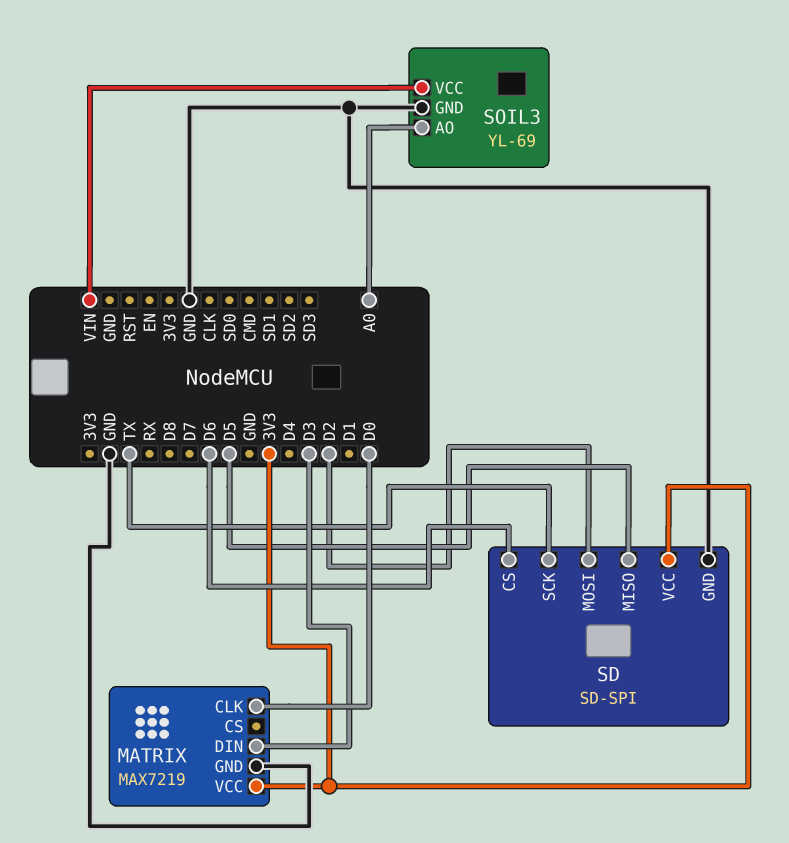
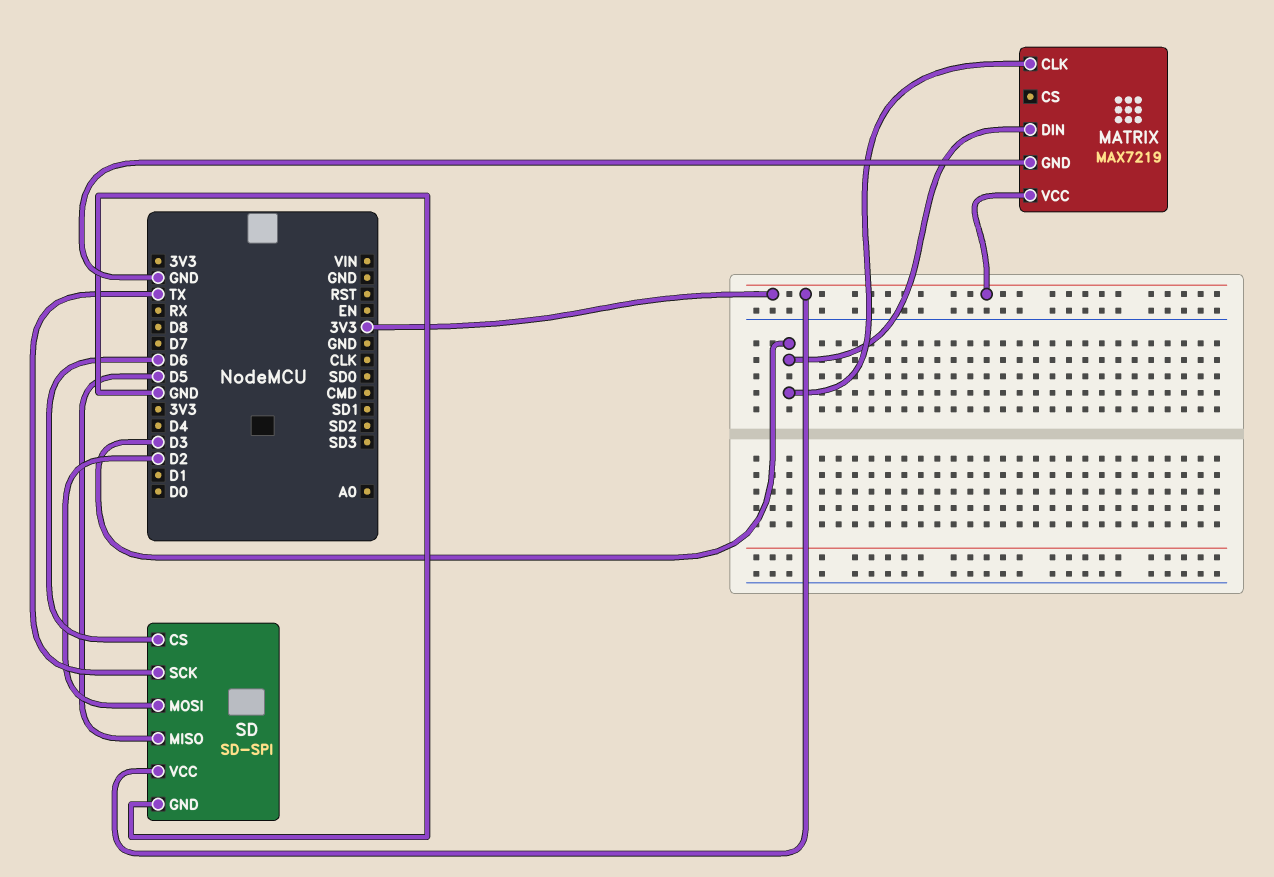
MATRIX pin CLK: D0 -> D3
SOIL3: YL-69 -> none
SOIL3 pin AO: A0 -> none
SOIL3 pin GND: GND -> none
SOIL3 pin VCC: VIN -> none

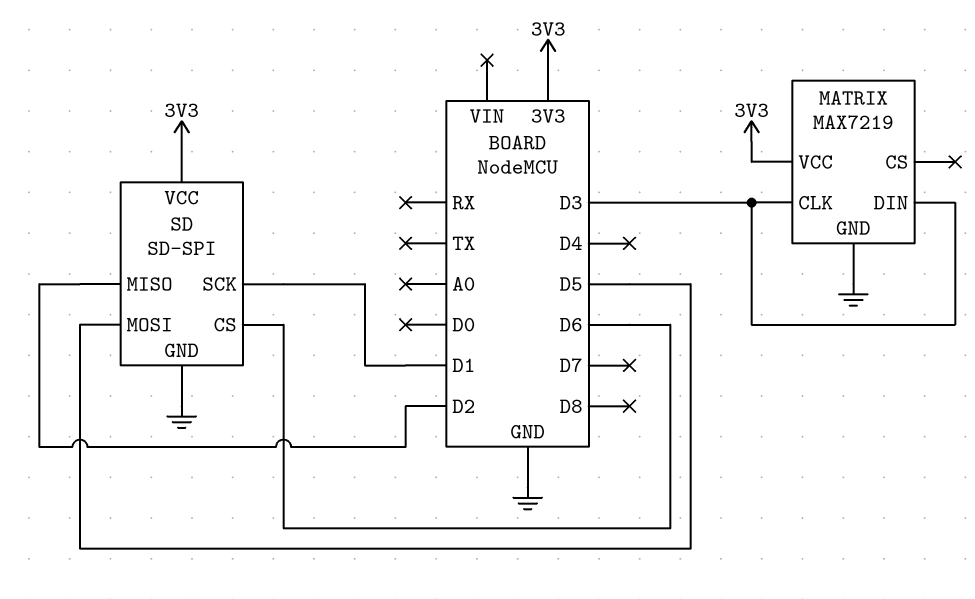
SD pin MISO: D5 -> D2
SD pin MOSI: D2 -> D5
SD pin SCK: TX -> D1

